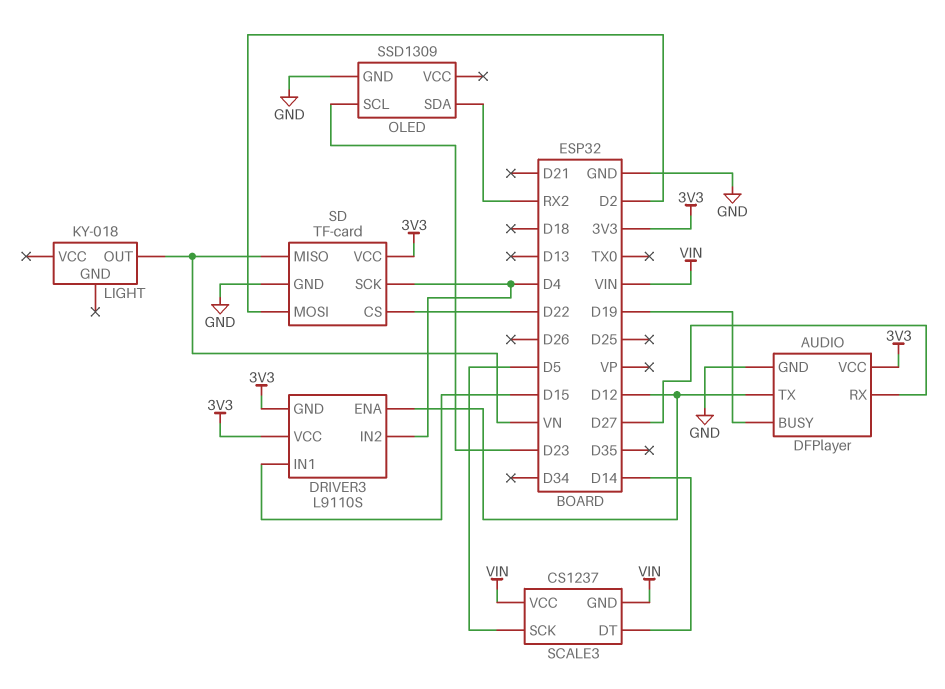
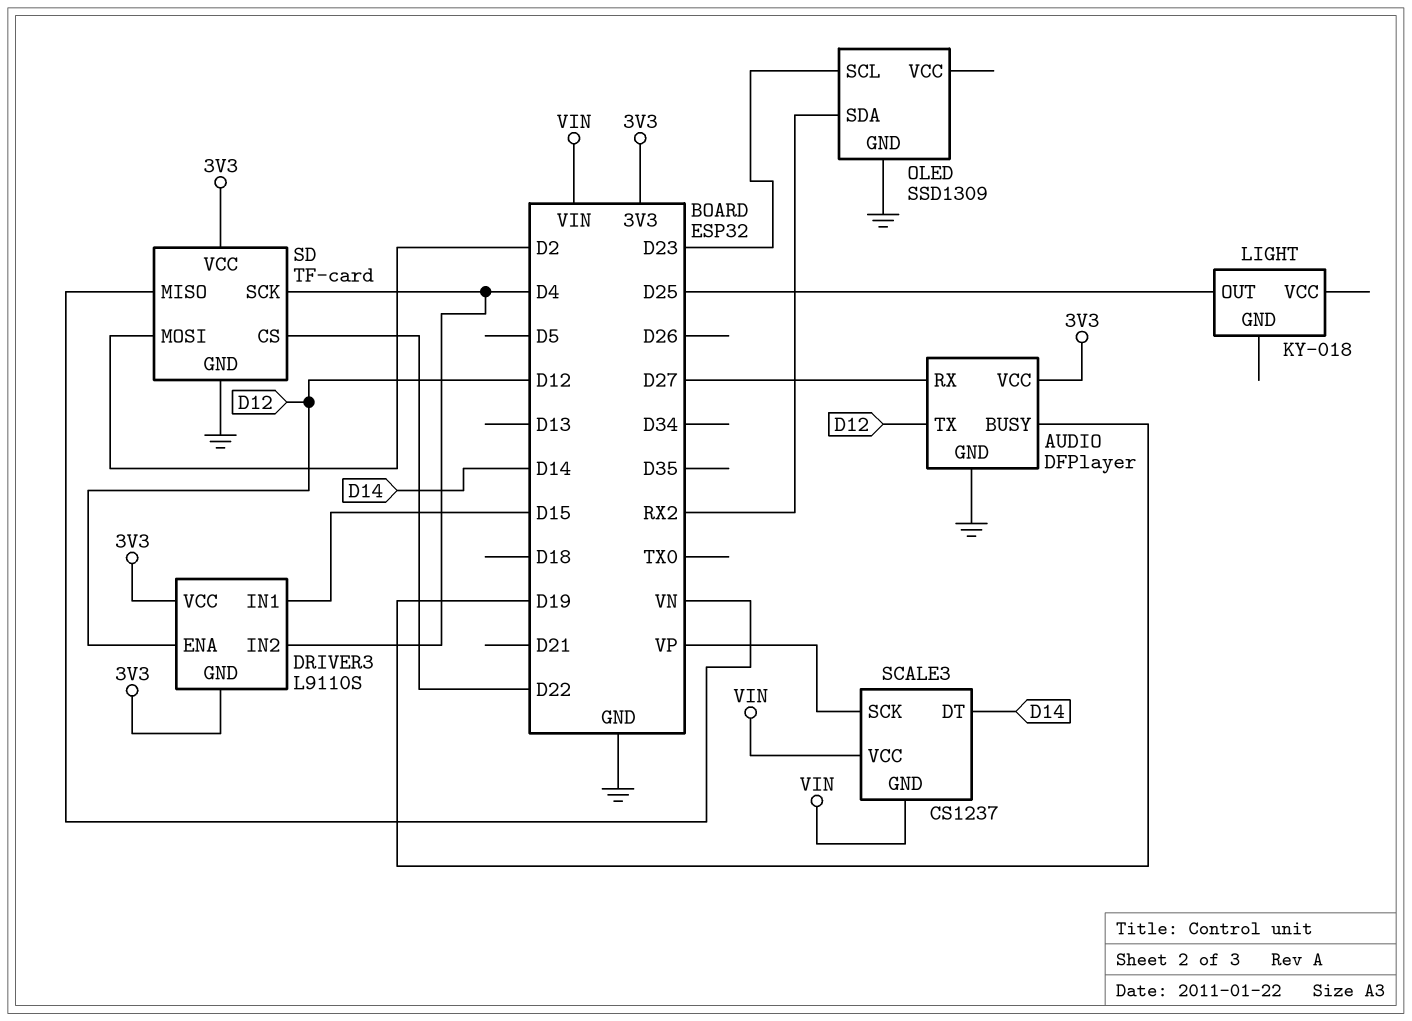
LIGHT pin OUT: VN -> D25
SCALE3 pin SCK: D5 -> VP

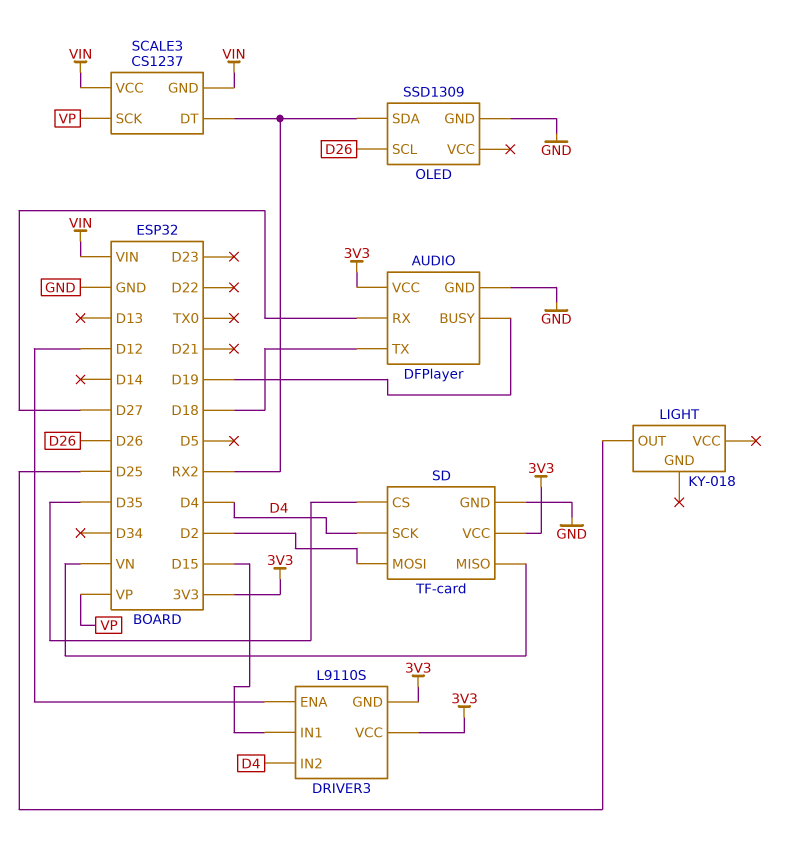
AUDIO pin TX: D12 -> D18
OLED pin SCL: D23 -> D26
SCALE3 pin DT: D14 -> RX2
SD pin CS: D22 -> D35

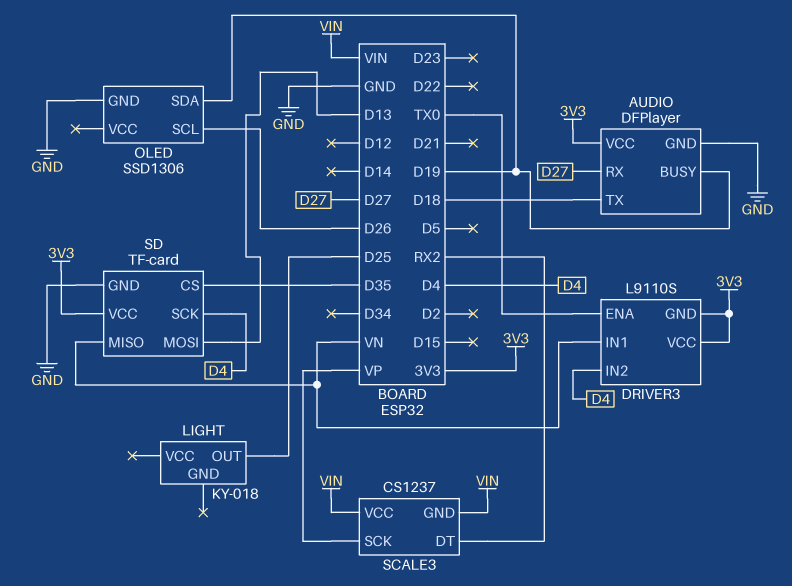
DRIVER3 pin ENA: D12 -> TX0
DRIVER3 pin IN1: D15 -> VN
OLED: SSD1309 -> SSD1306
OLED pin SDA: RX2 -> D19
SD pin MOSI: D2 -> D13

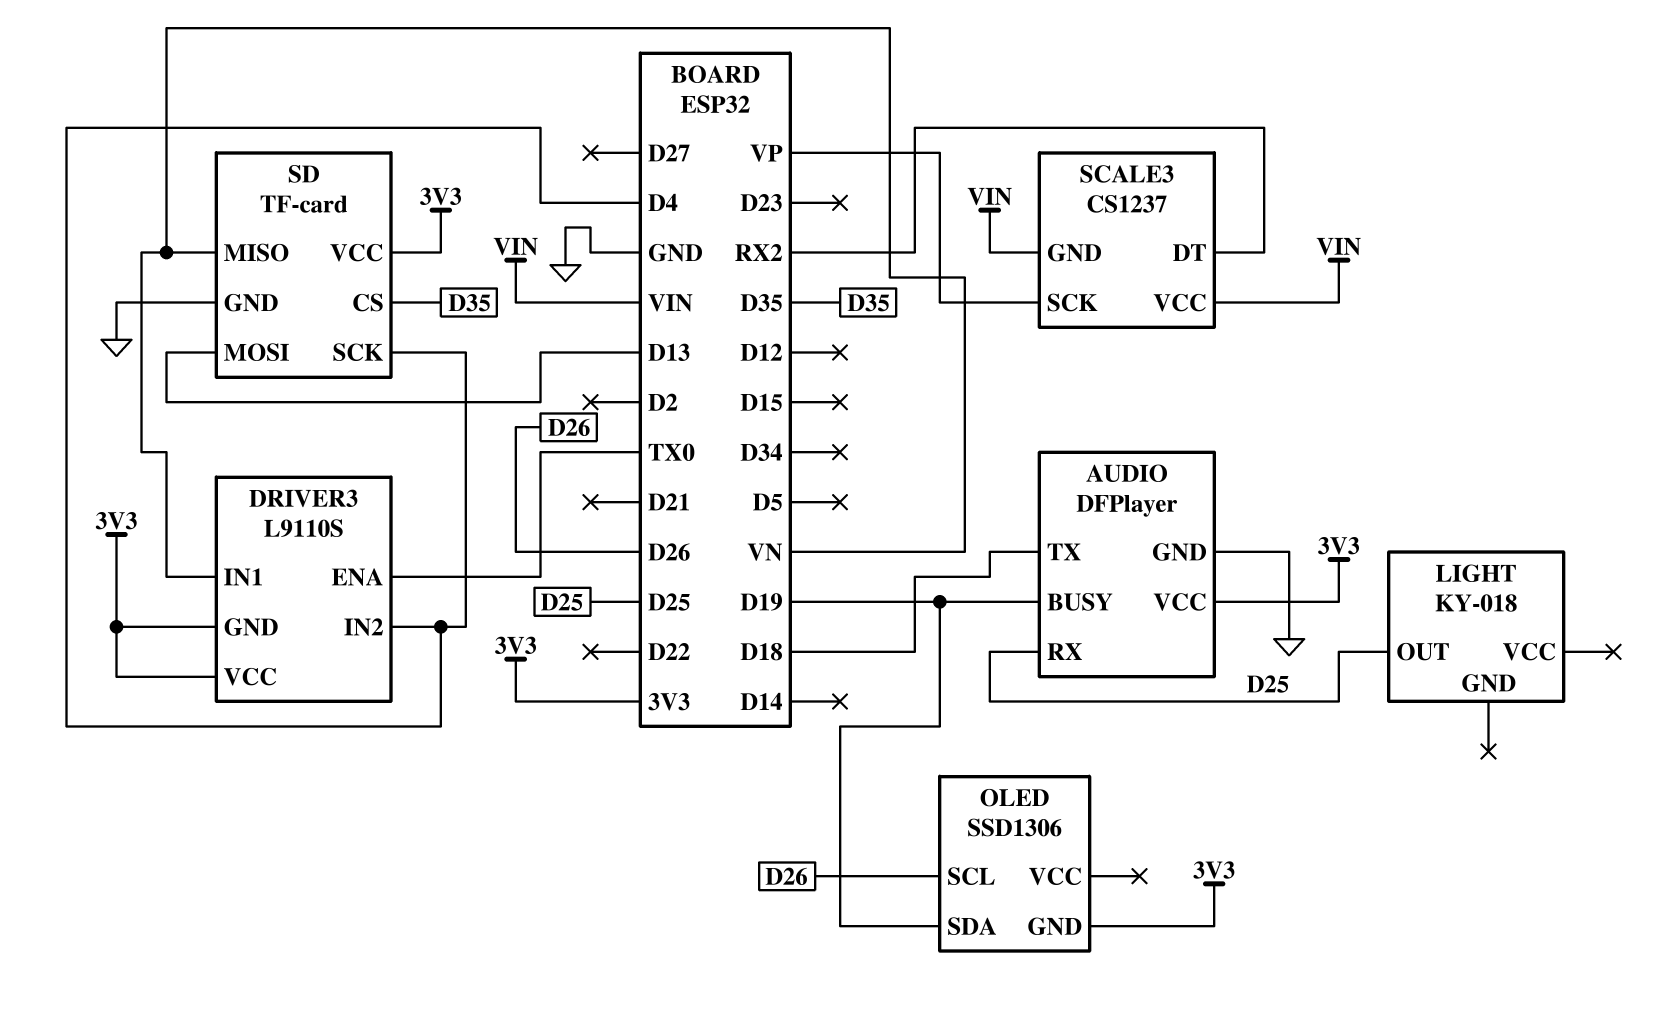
AUDIO pin RX: D27 -> D25
OLED pin GND: GND -> 3V3

